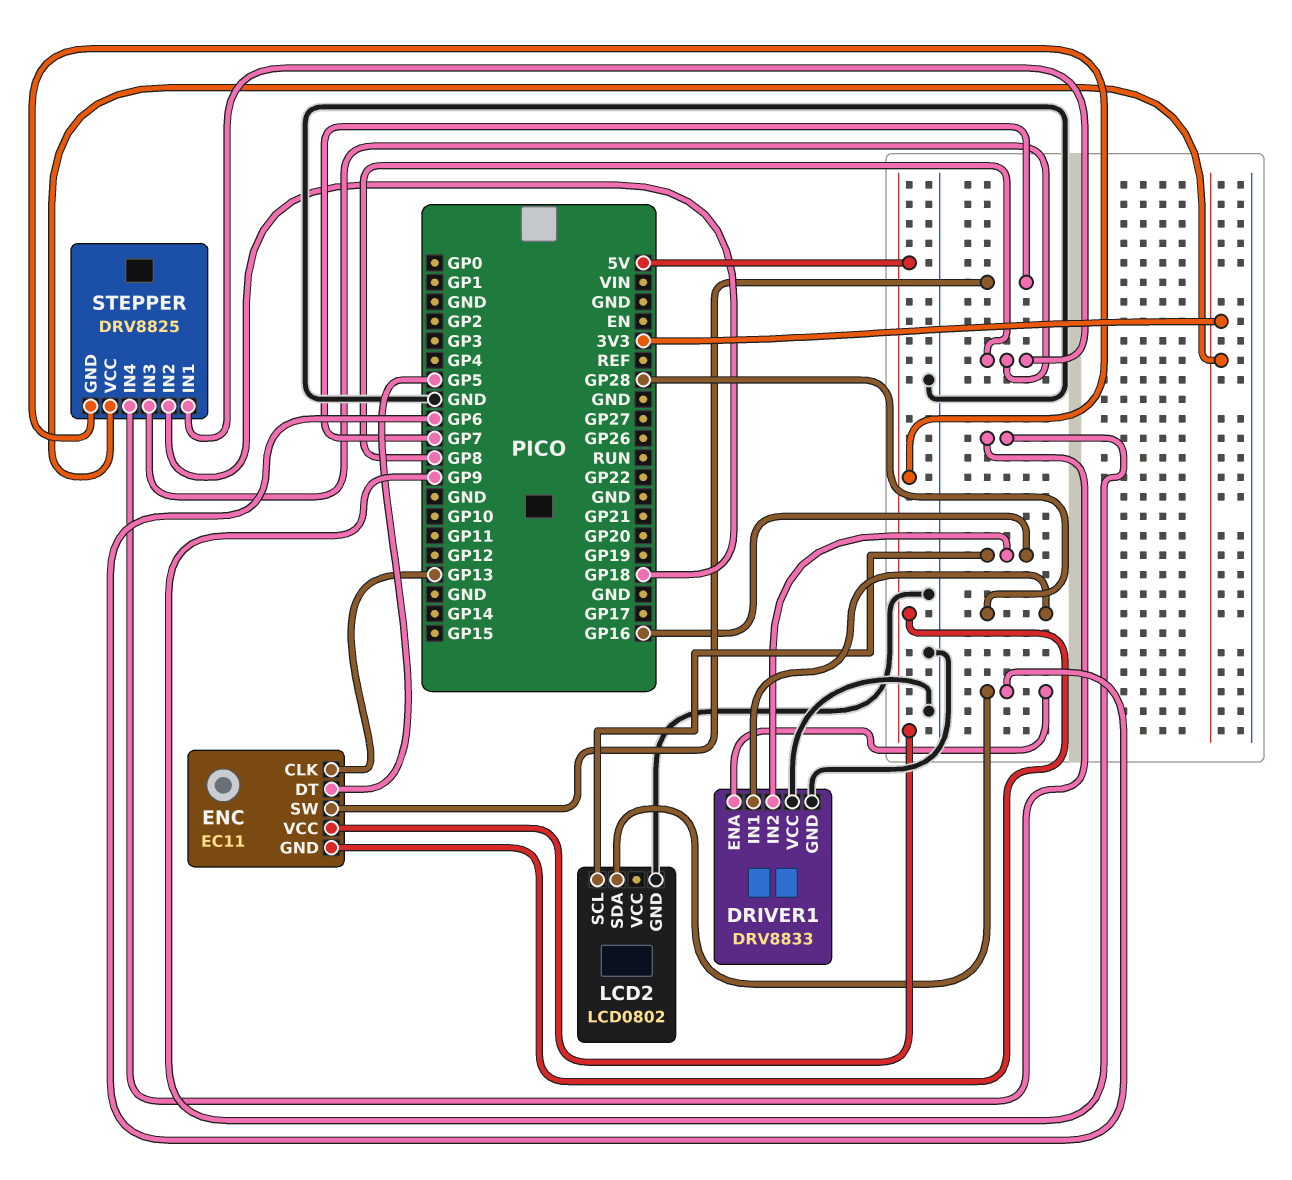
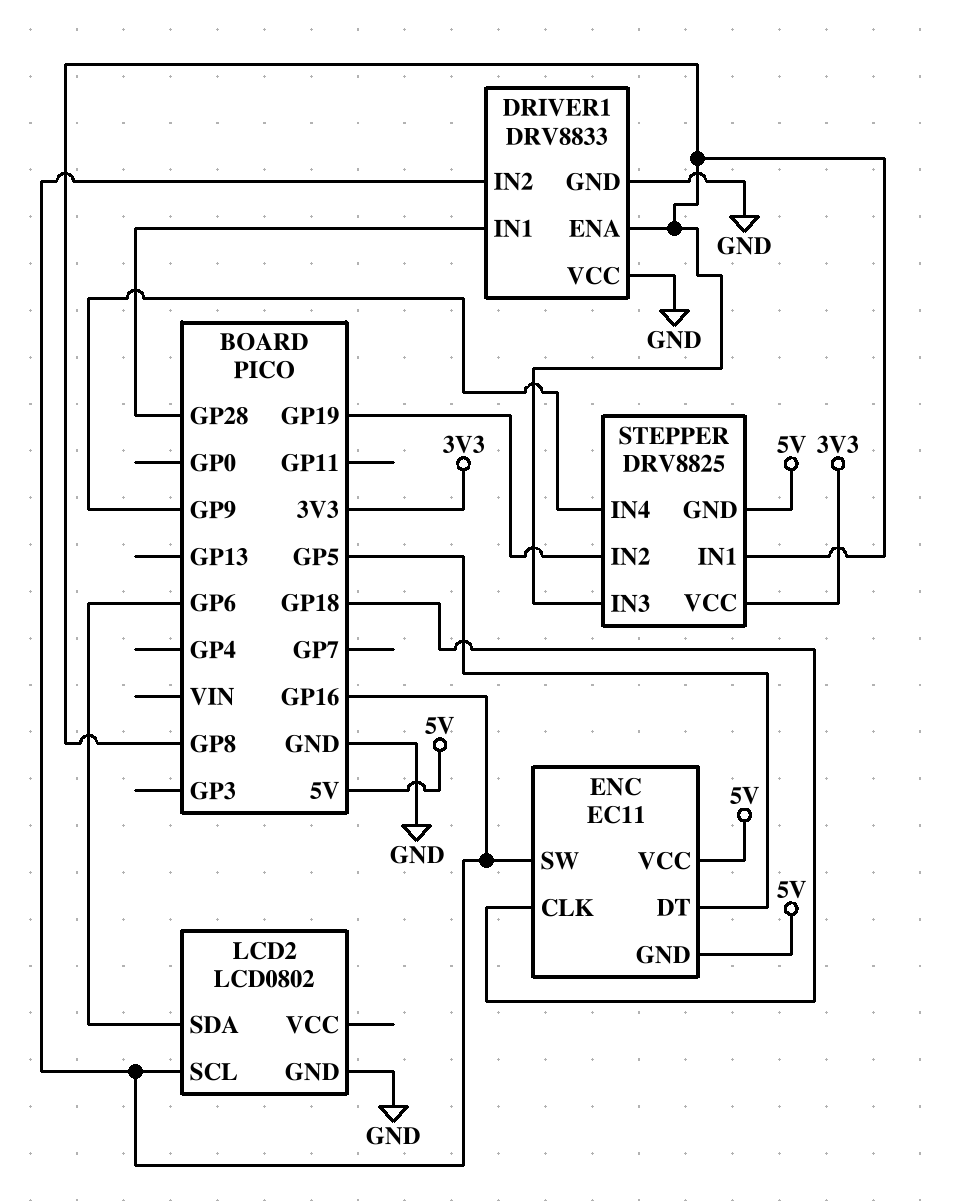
DRIVER1 pin ENA: GP6 -> GP8
ENC pin CLK: GP13 -> GP18
ENC pin SW: GP7 -> GP16
STEPPER pin IN2: GP18 -> GP19

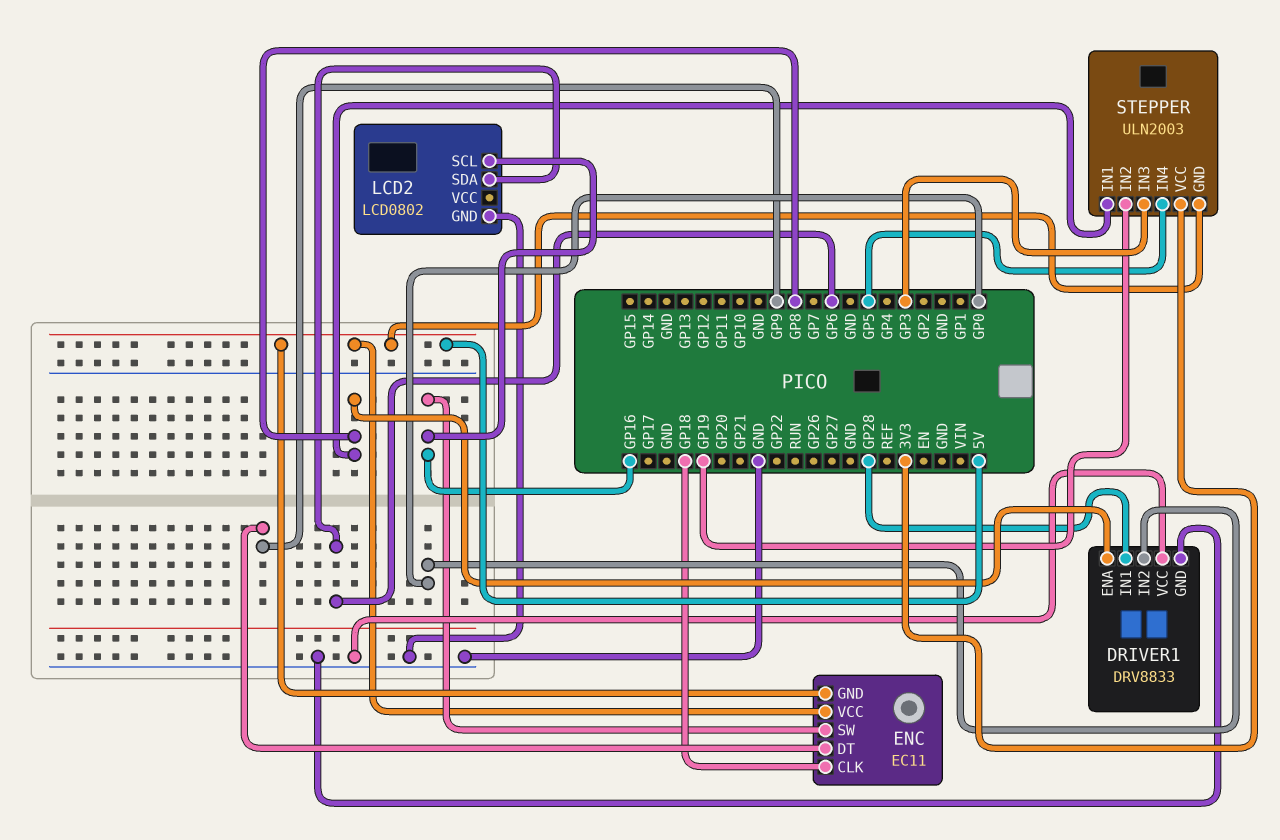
DRIVER1 pin IN2: GP16 -> GP0
ENC pin DT: GP5 -> GP9
STEPPER: DRV8825 -> ULN2003
STEPPER pin IN3: GP8 -> GP3
STEPPER pin IN4: GP9 -> GP5

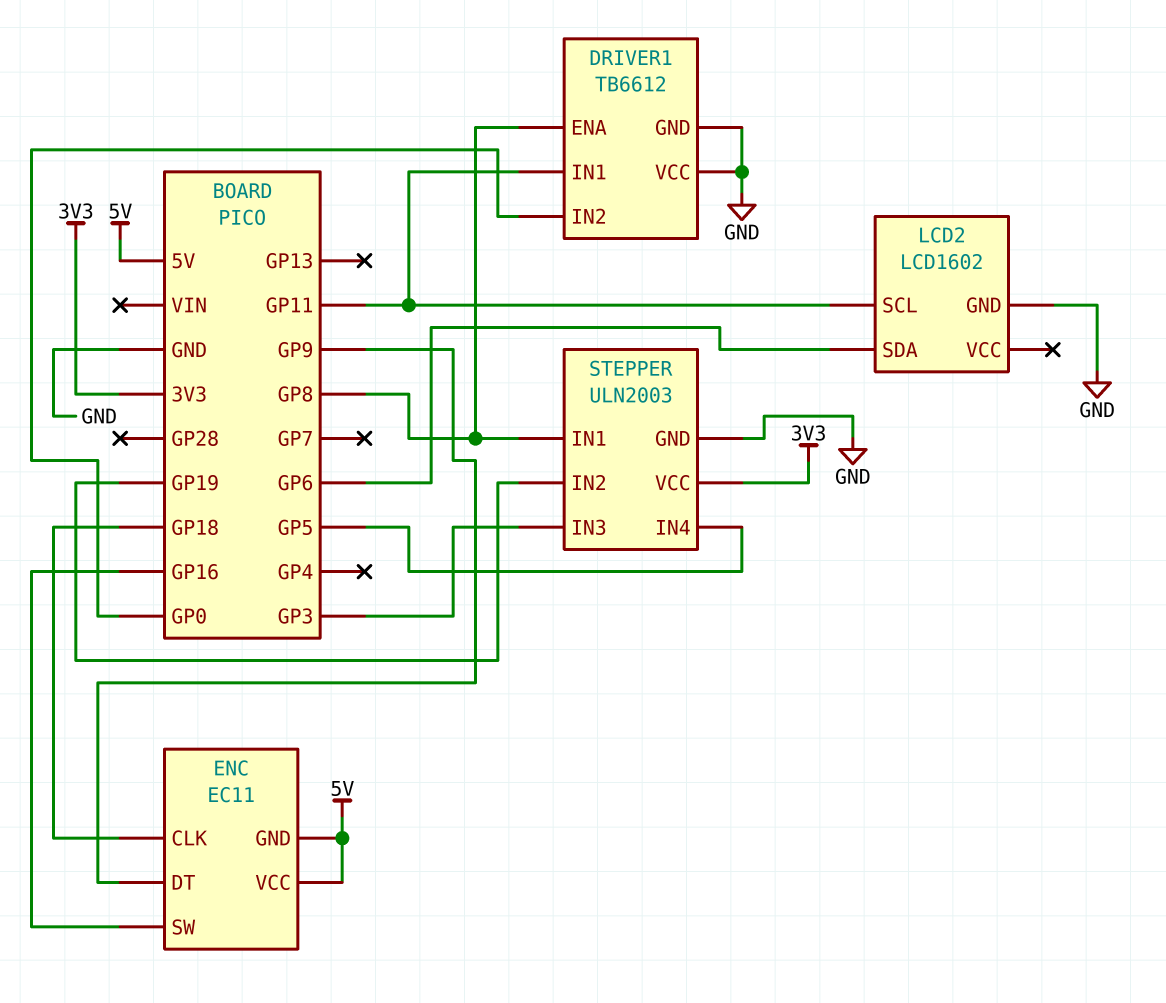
DRIVER1: DRV8833 -> TB6612
DRIVER1 pin IN1: GP28 -> GP11
LCD2: LCD0802 -> LCD1602
LCD2 pin SCL: GP16 -> GP11
STEPPER pin GND: 5V -> GND

